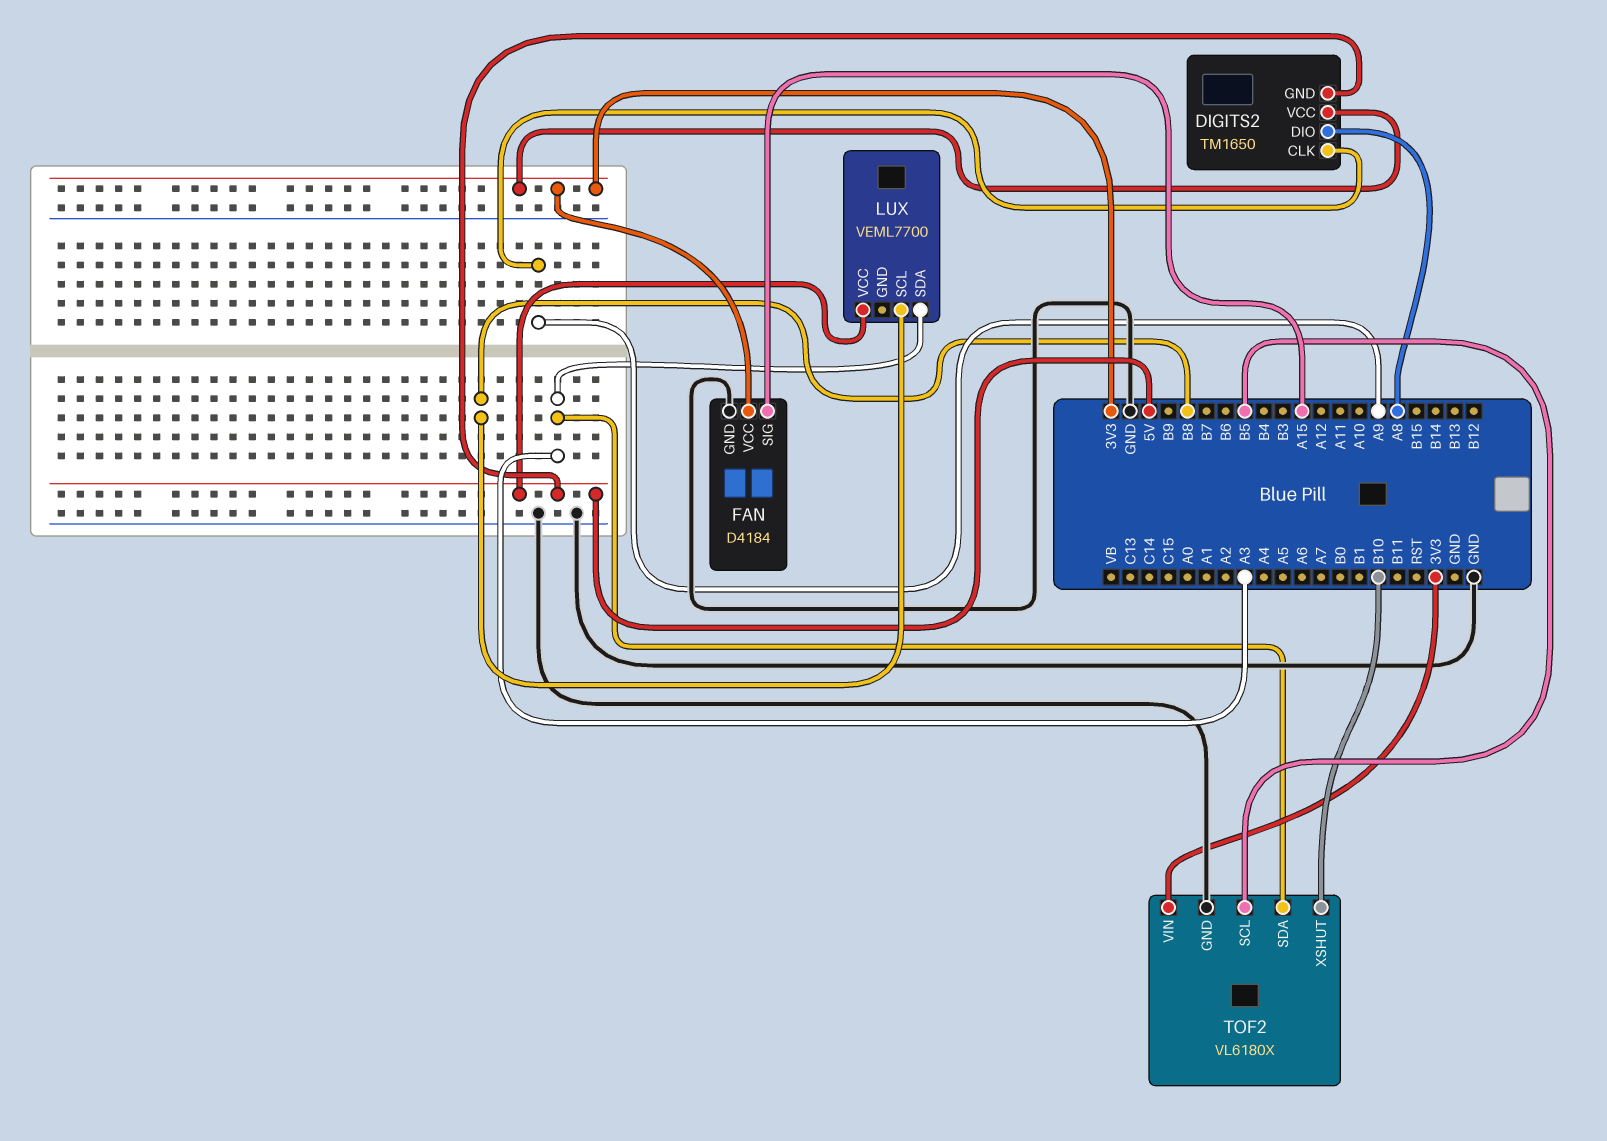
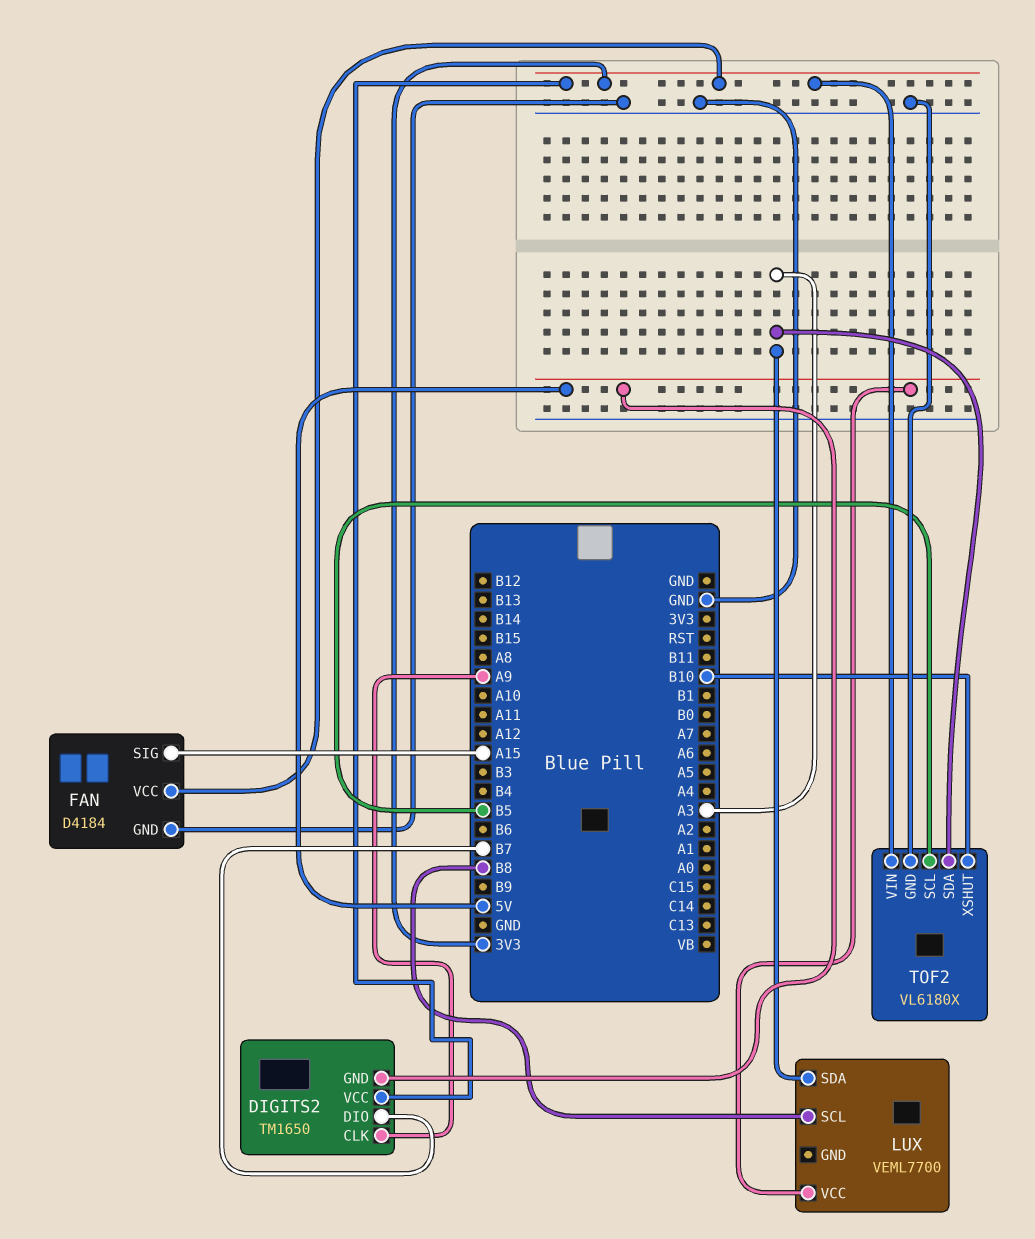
DIGITS2 pin DIO: A8 -> B7

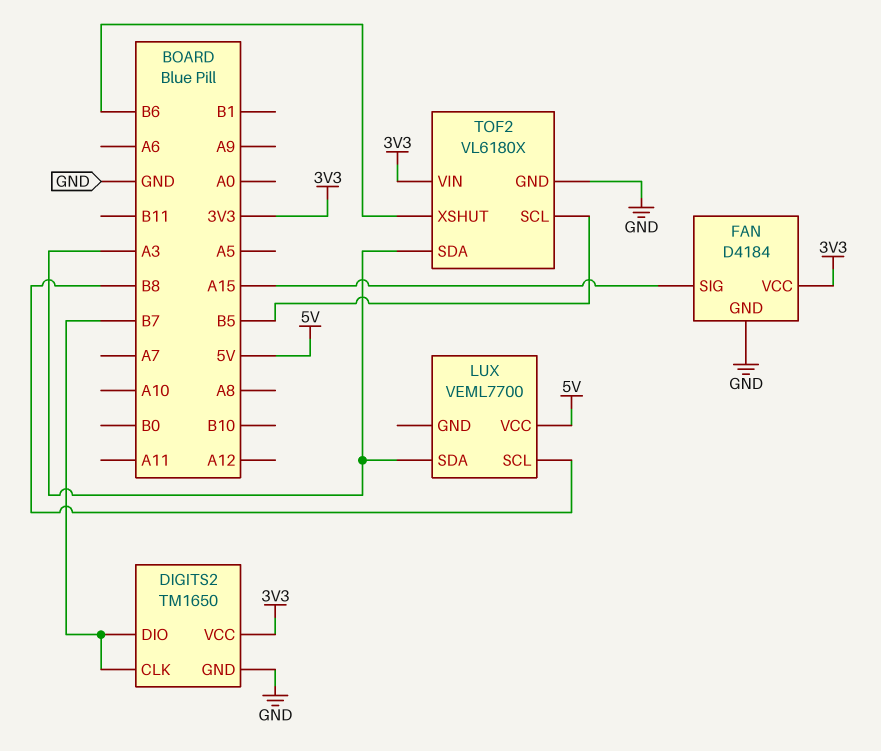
DIGITS2 pin CLK: A9 -> B7
DIGITS2 pin GND: 5V -> GND
TOF2 pin XSHUT: B10 -> B6

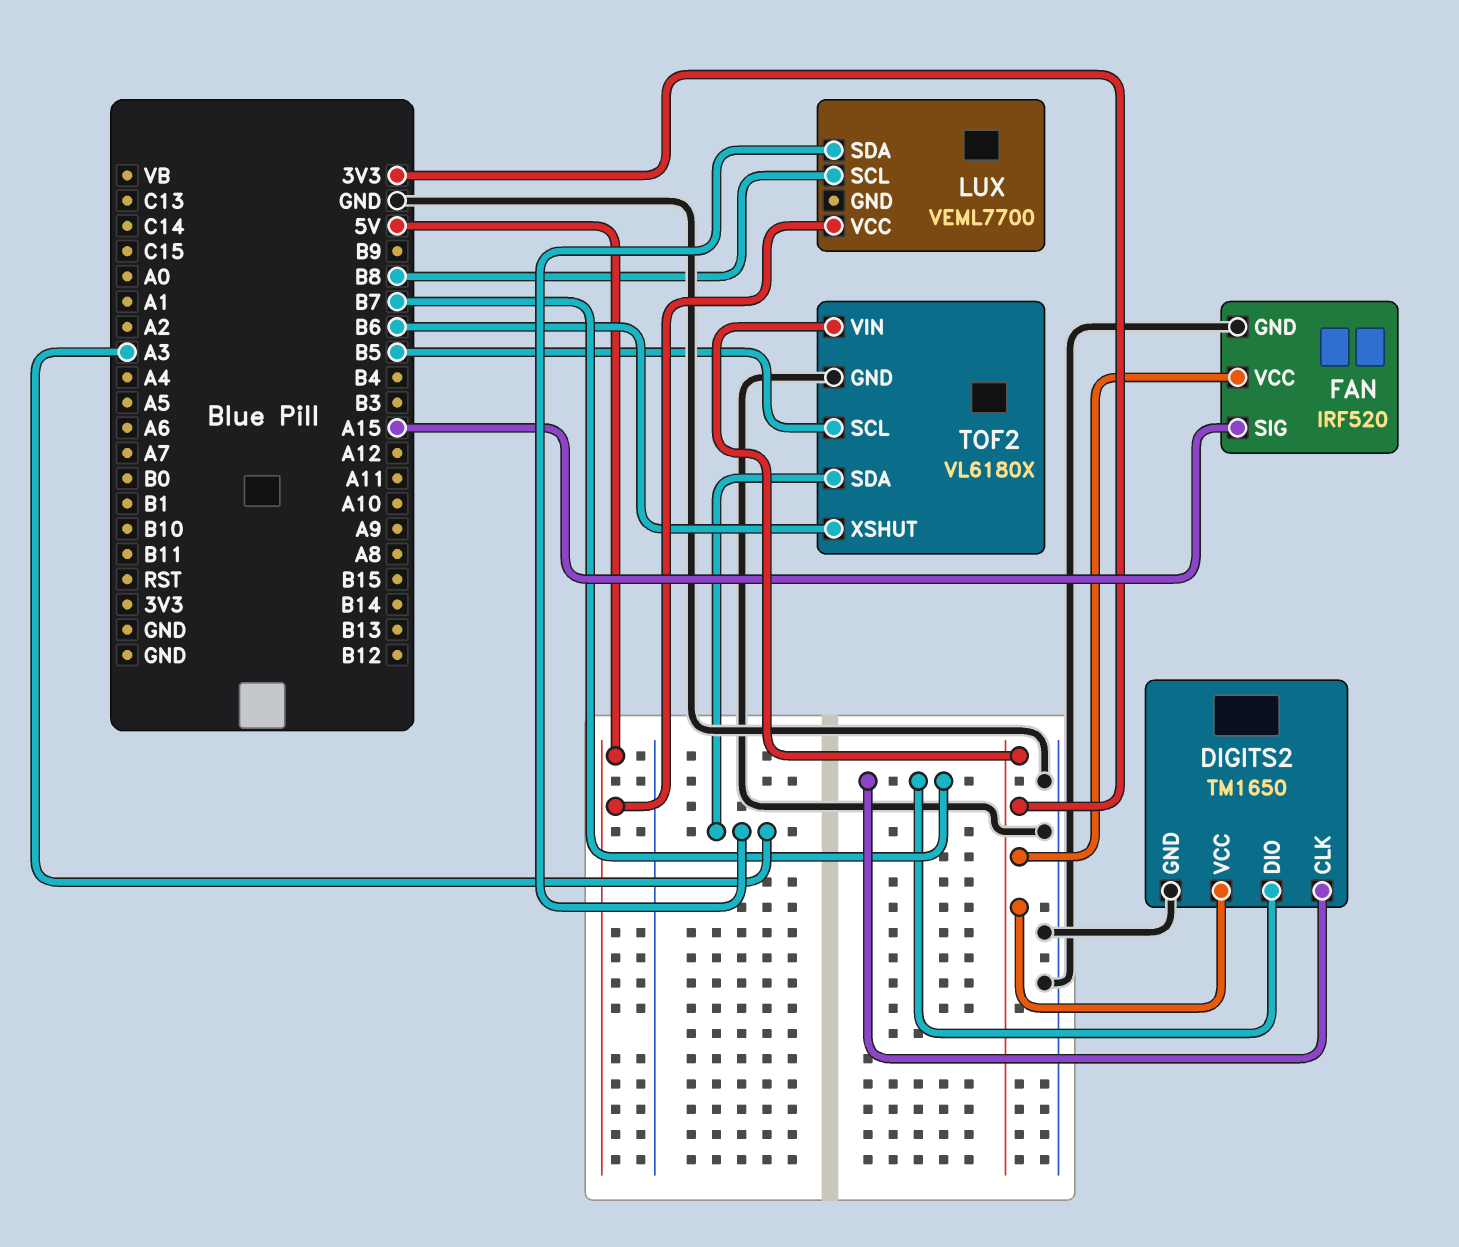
FAN: D4184 -> IRF520

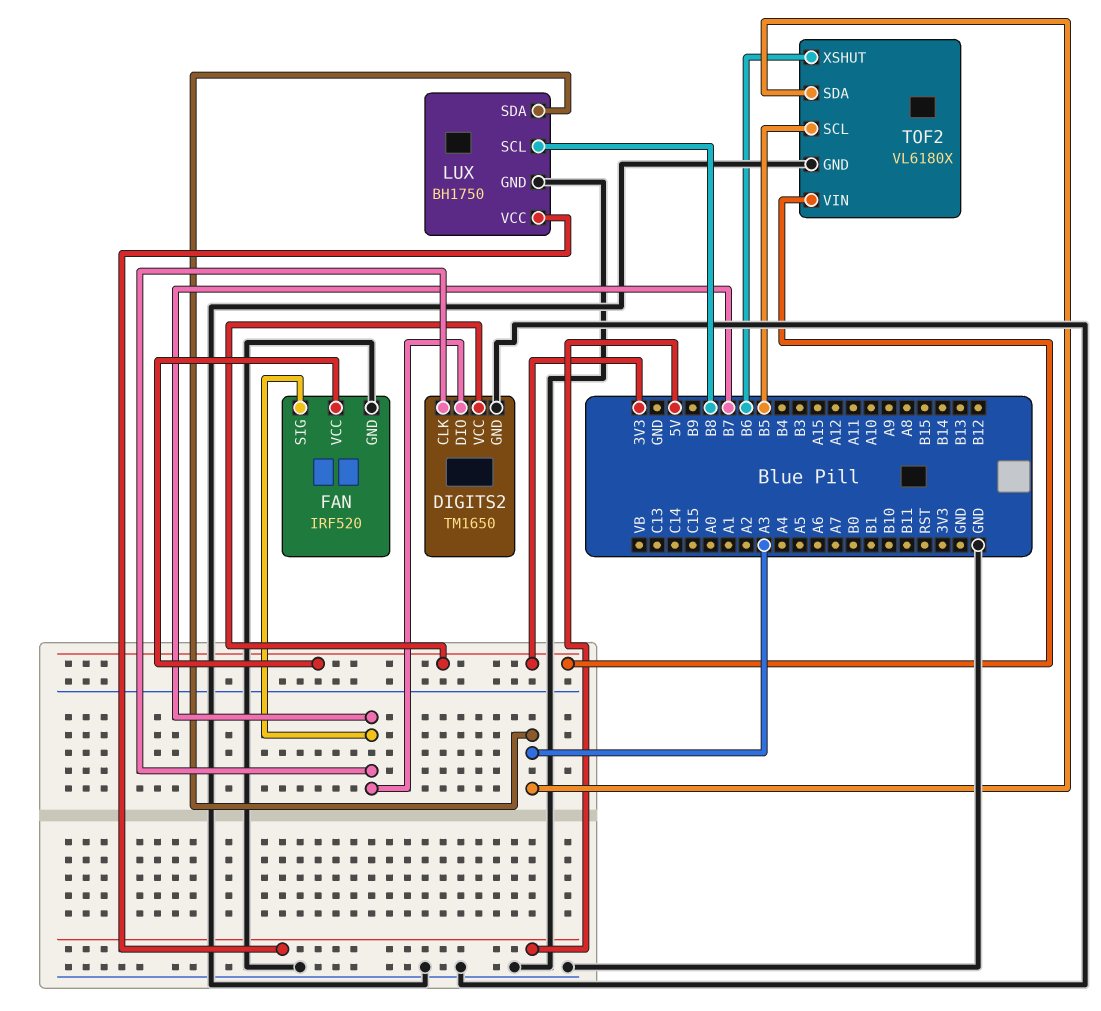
FAN pin SIG: A15 -> B7
LUX: VEML7700 -> BH1750
LUX pin GND: none -> GND

